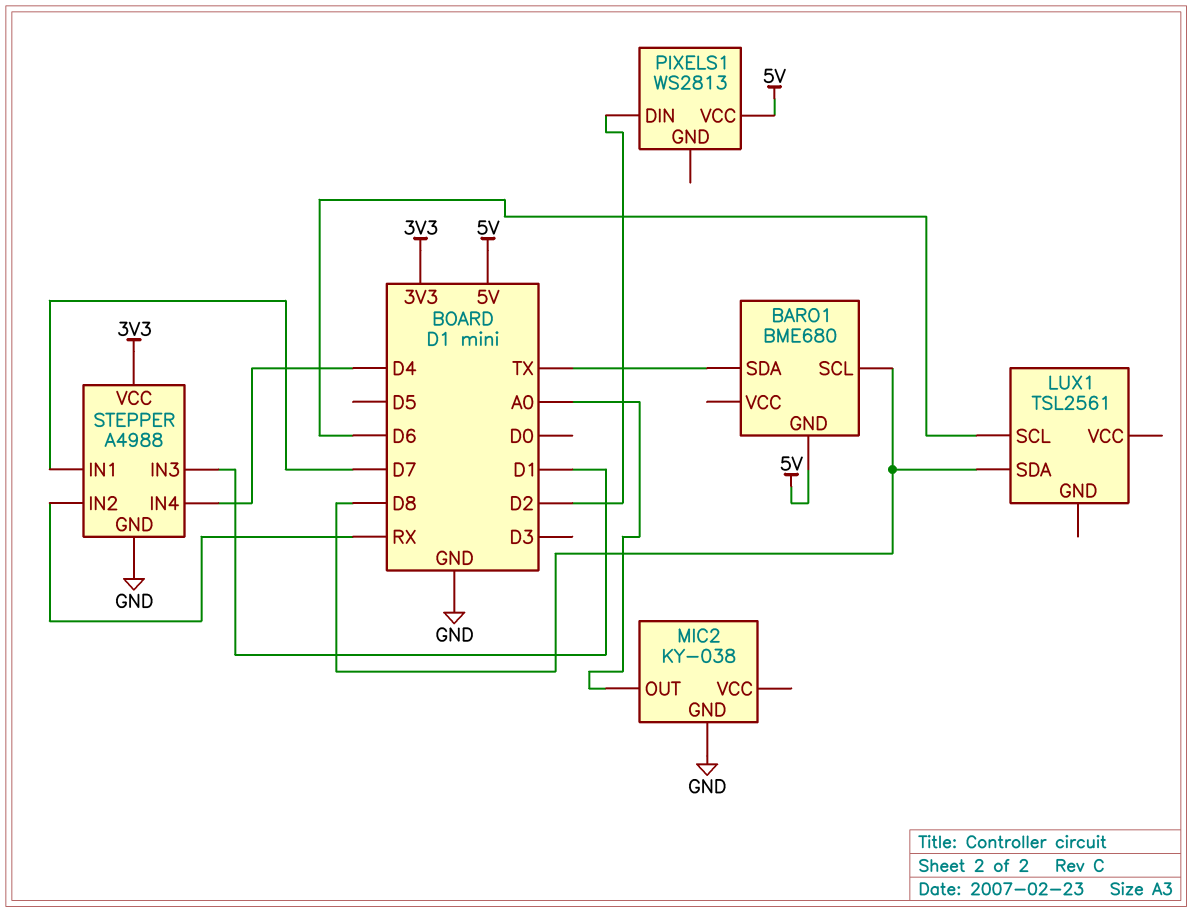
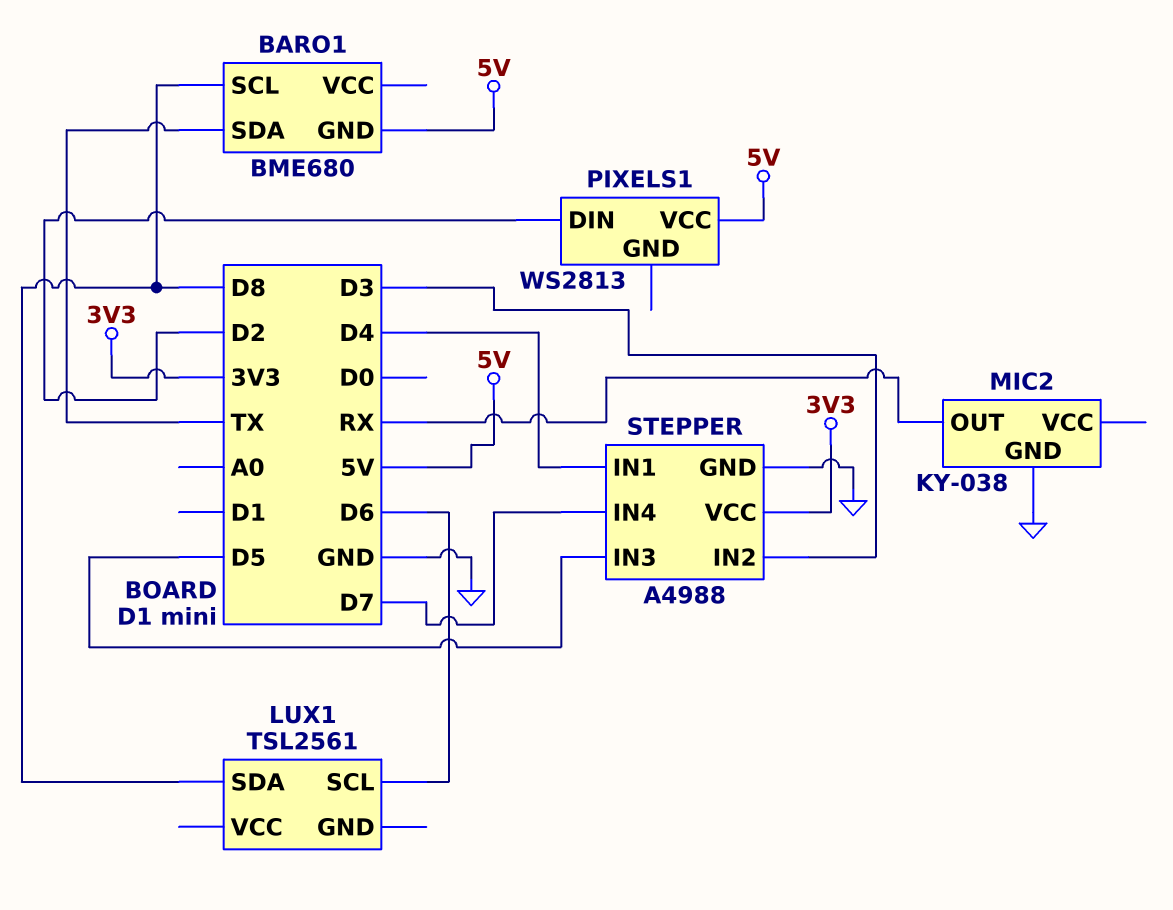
MIC2 pin OUT: A0 -> RX
STEPPER pin IN1: D7 -> D4
STEPPER pin IN2: RX -> D3
STEPPER pin IN3: D1 -> D5
STEPPER pin IN4: D4 -> D7

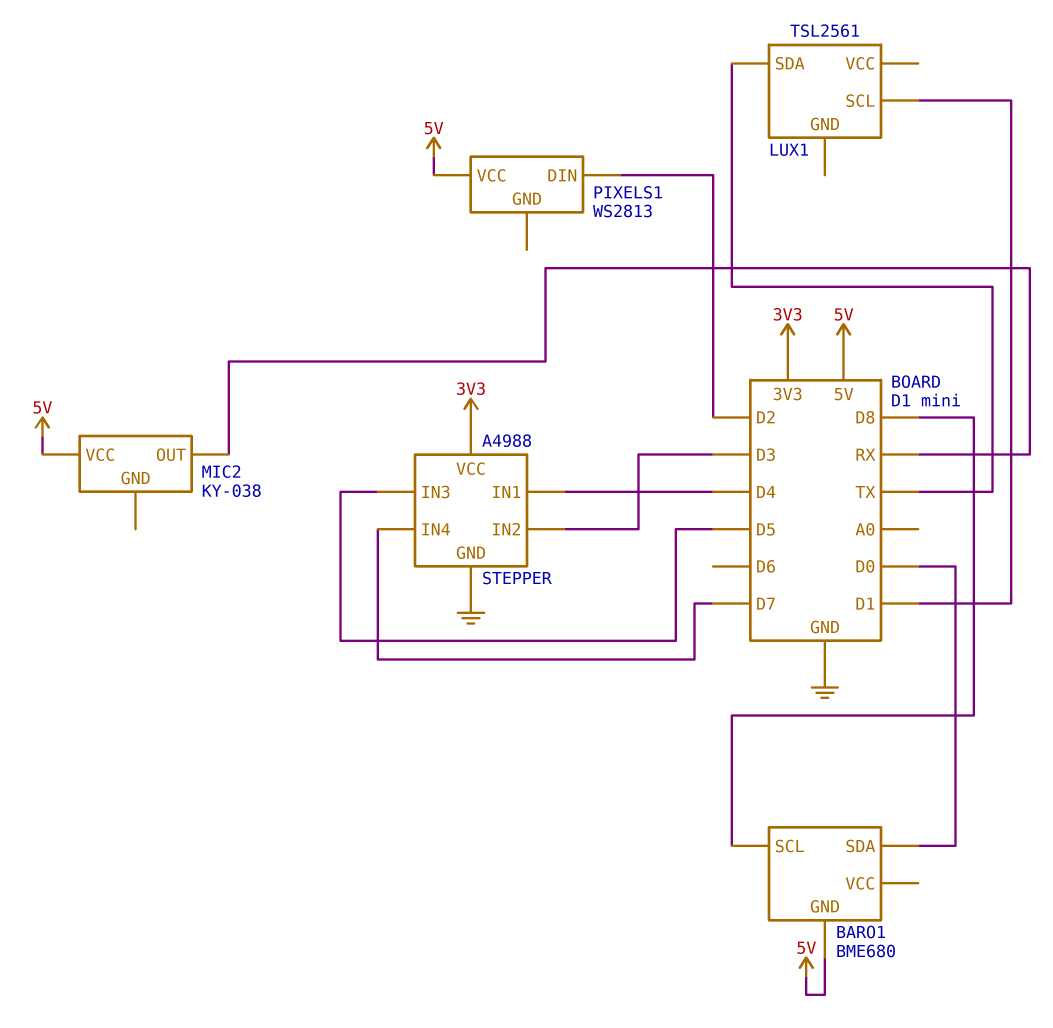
BARO1 pin SDA: TX -> D0
LUX1 pin SCL: D6 -> D1
LUX1 pin SDA: D8 -> TX
MIC2 pin GND: GND -> none
MIC2 pin VCC: none -> 5V

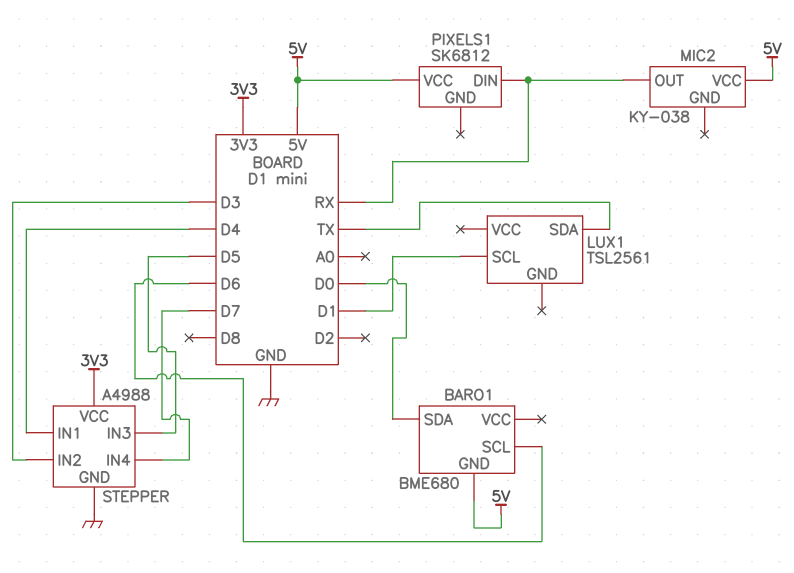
BARO1 pin SCL: D8 -> D6
PIXELS1: WS2813 -> SK6812
PIXELS1 pin DIN: D2 -> RX

